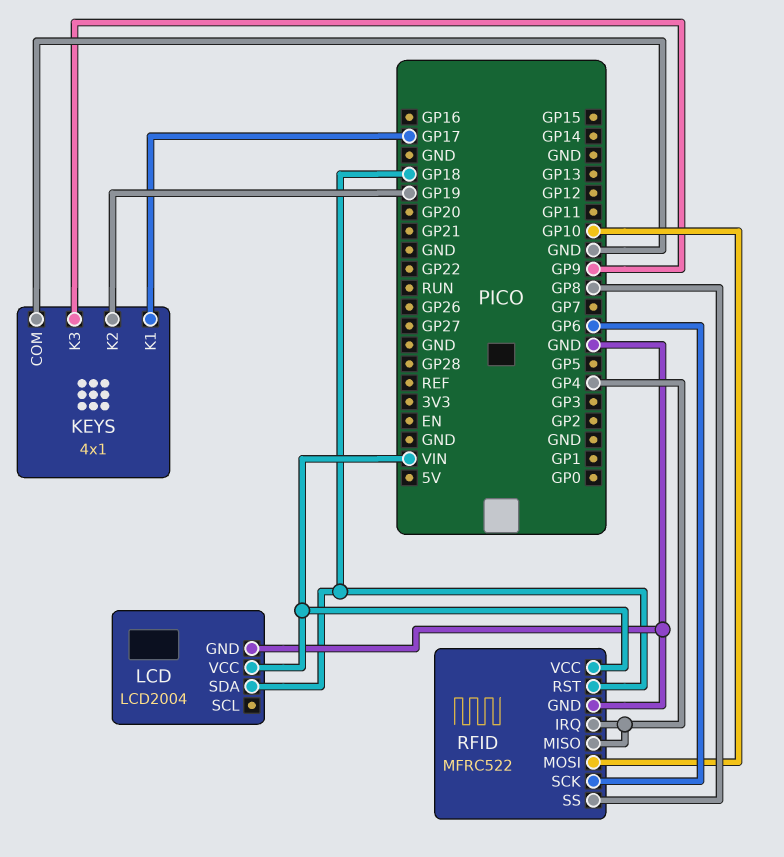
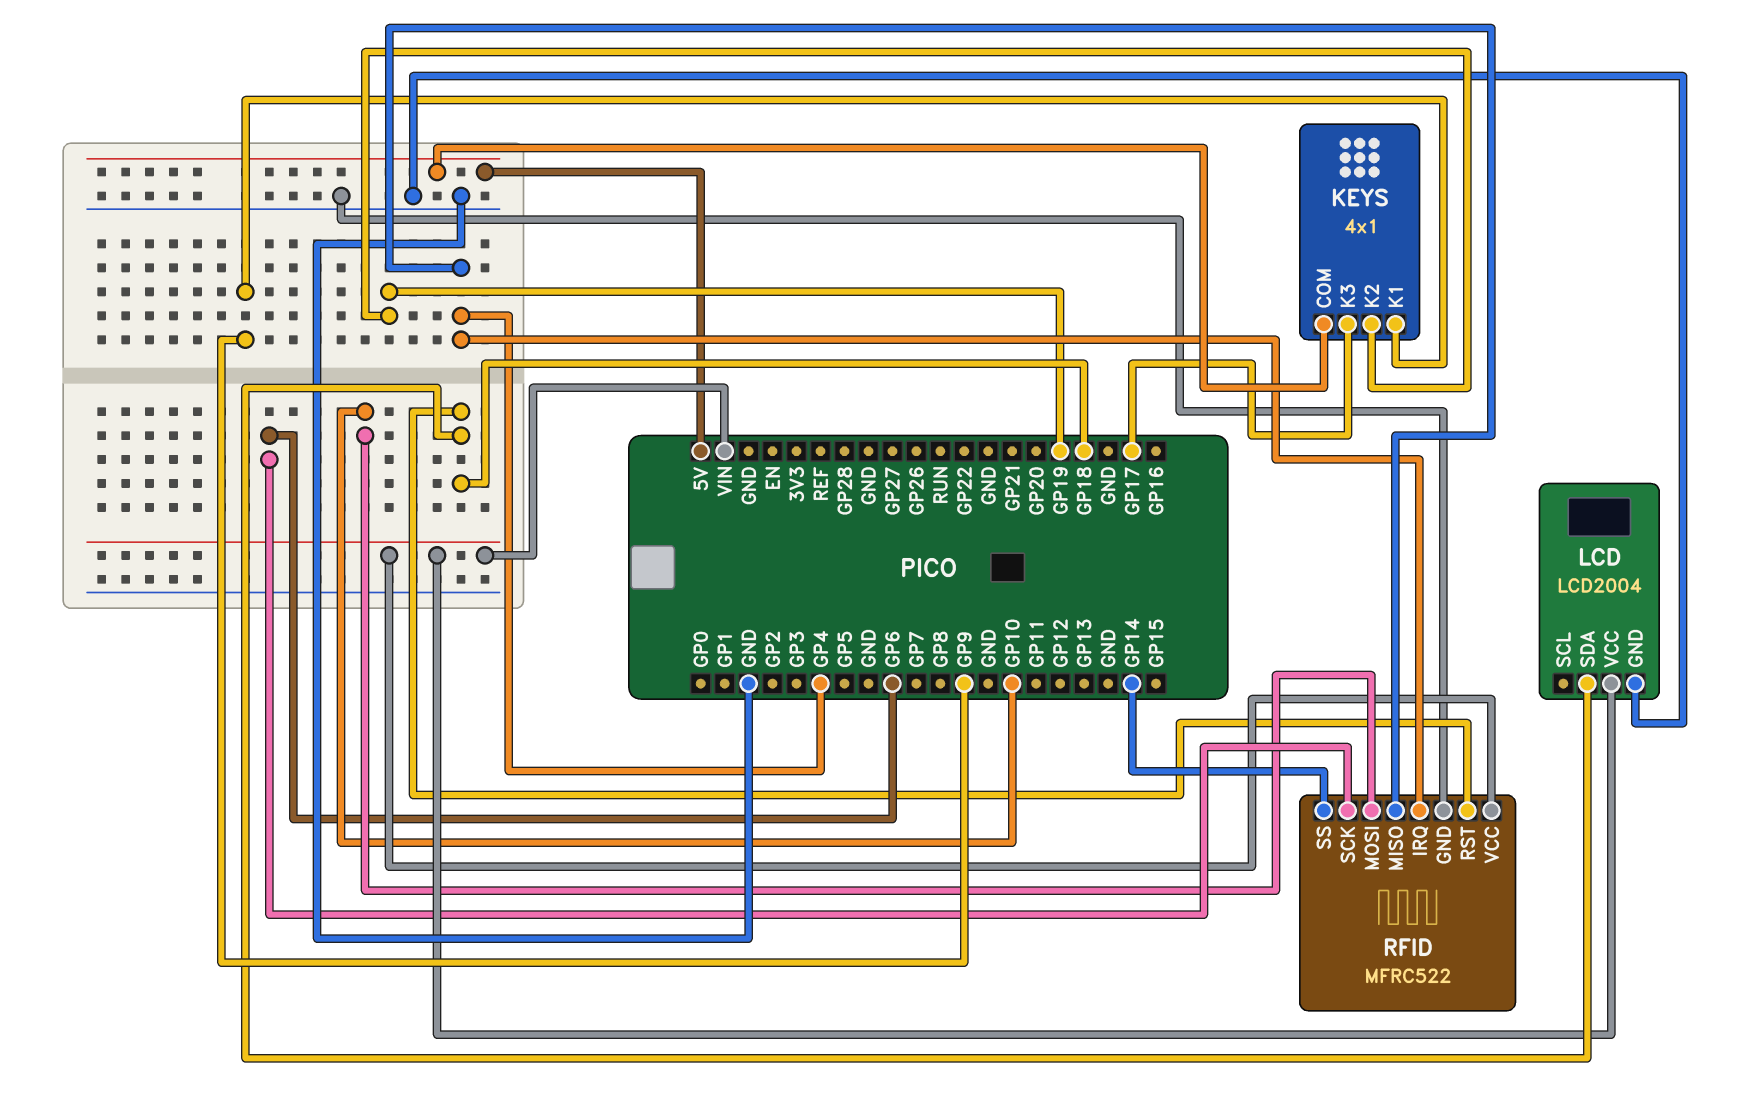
KEYS pin COM: GND -> 5V
KEYS pin K1: GP17 -> GP9
KEYS pin K3: GP9 -> GP17
RFID pin SS: GP8 -> GP14

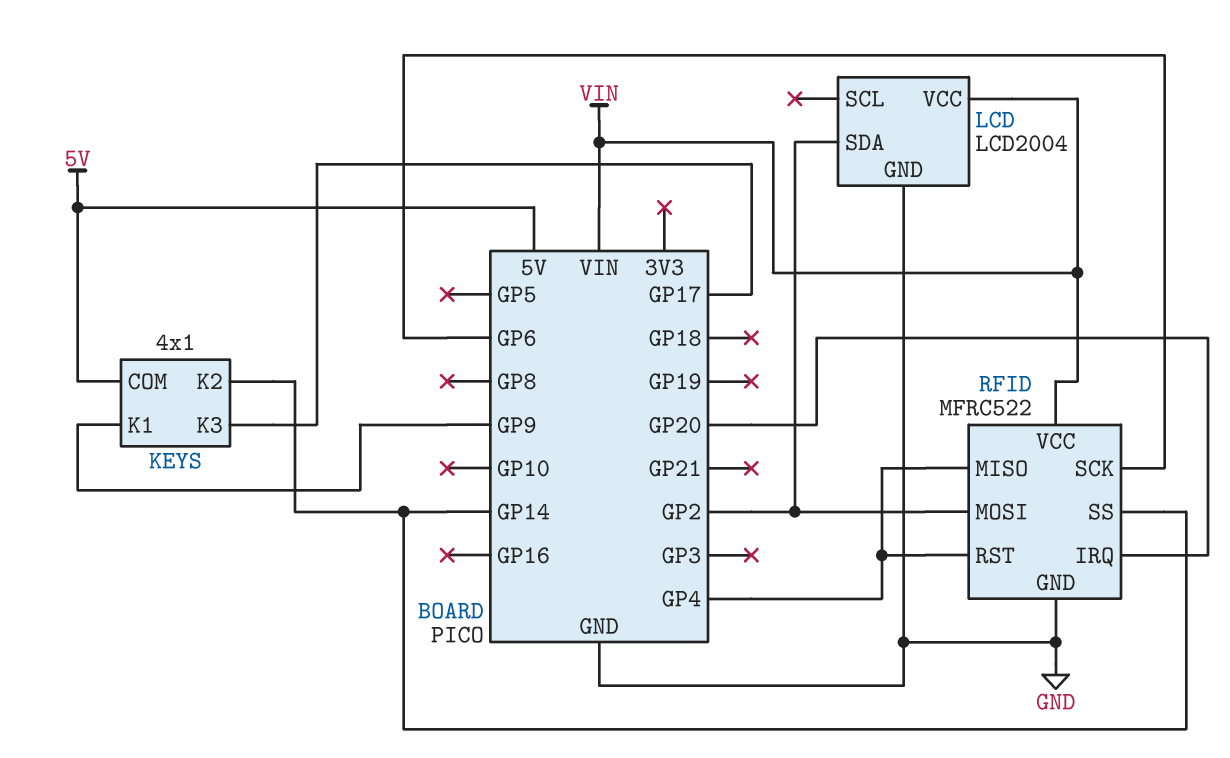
KEYS pin K2: GP19 -> GP14
LCD pin SDA: GP18 -> GP2
RFID pin IRQ: GP4 -> GP20
RFID pin MOSI: GP10 -> GP2
RFID pin RST: GP18 -> GP4

